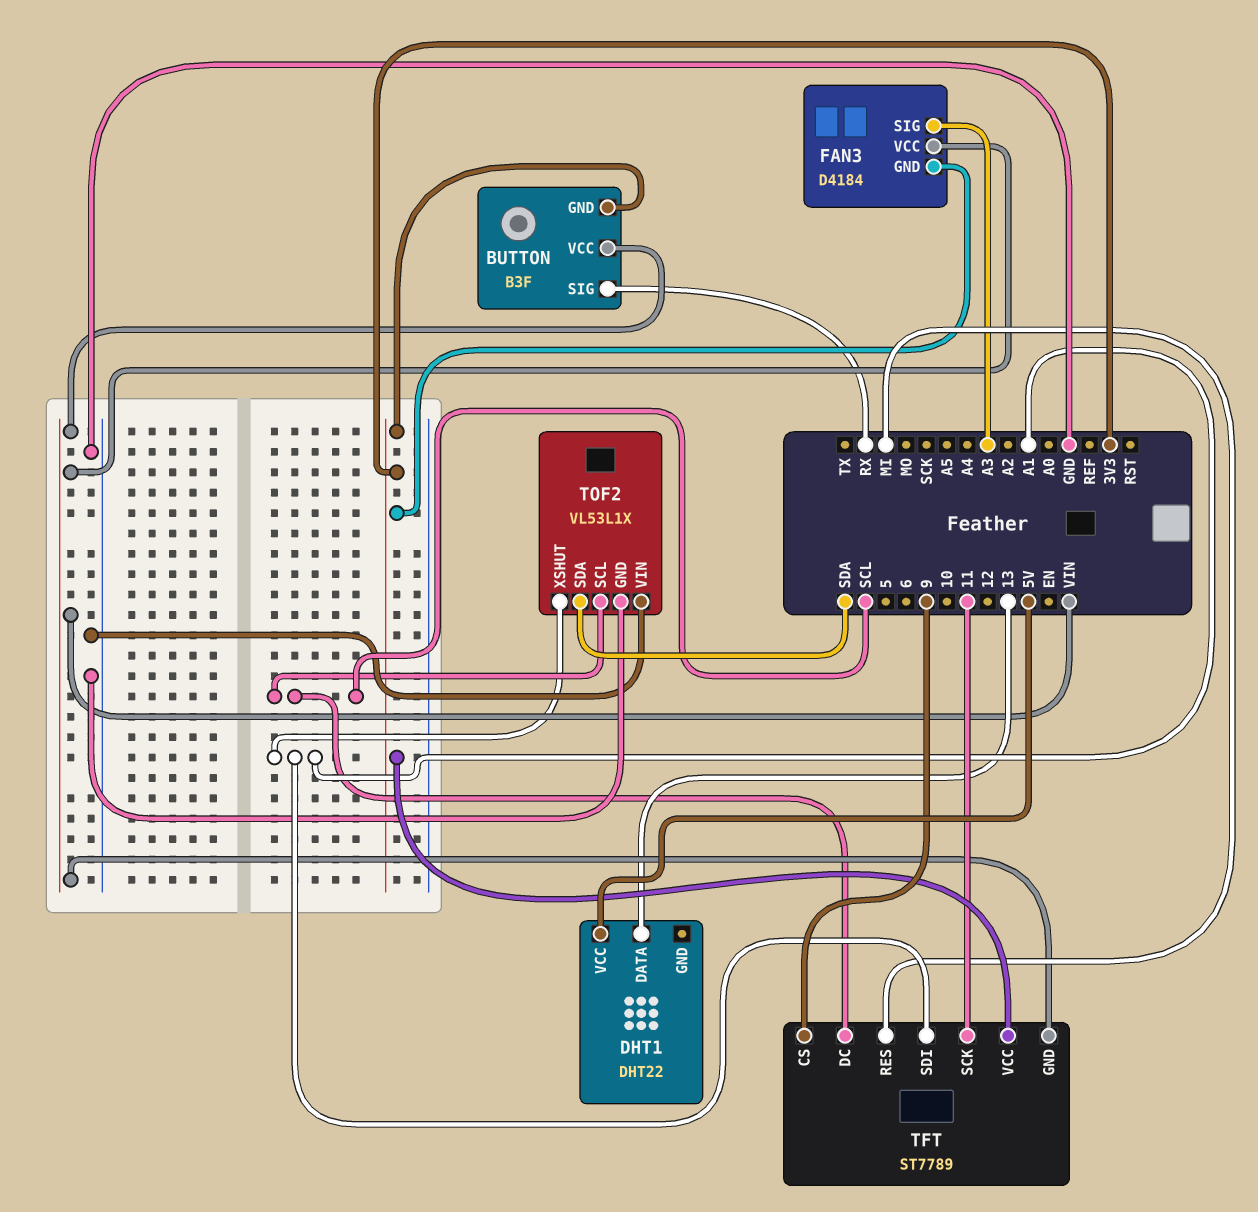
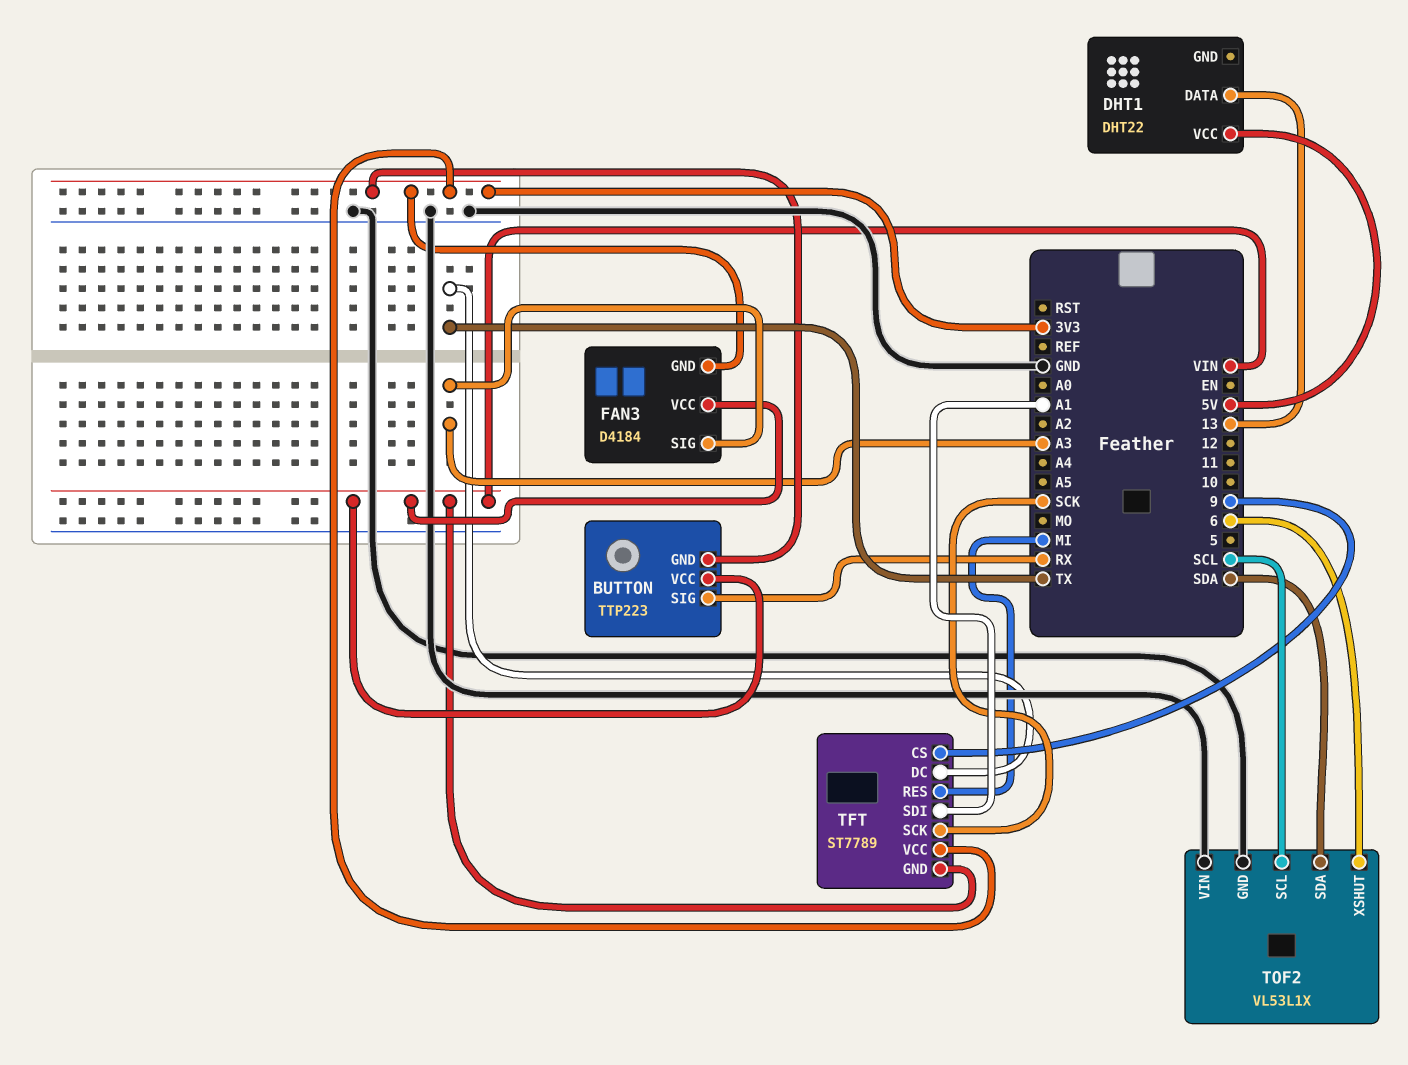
BUTTON: B3F -> TTP223
TFT pin DC: SCL -> TX
TFT pin SCK: 11 -> SCK
TOF2 pin XSHUT: A1 -> 6

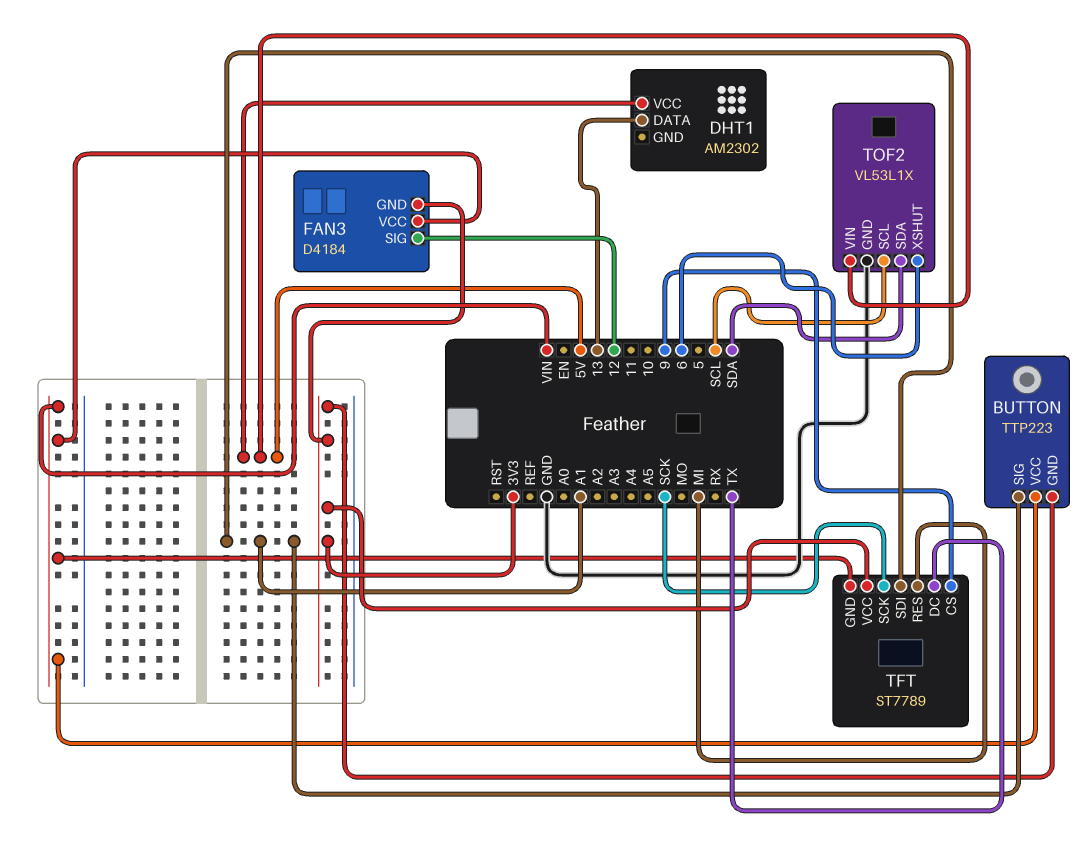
BUTTON pin SIG: RX -> A1
DHT1: DHT22 -> AM2302
FAN3 pin SIG: A3 -> 12
TOF2 pin VIN: GND -> 5V

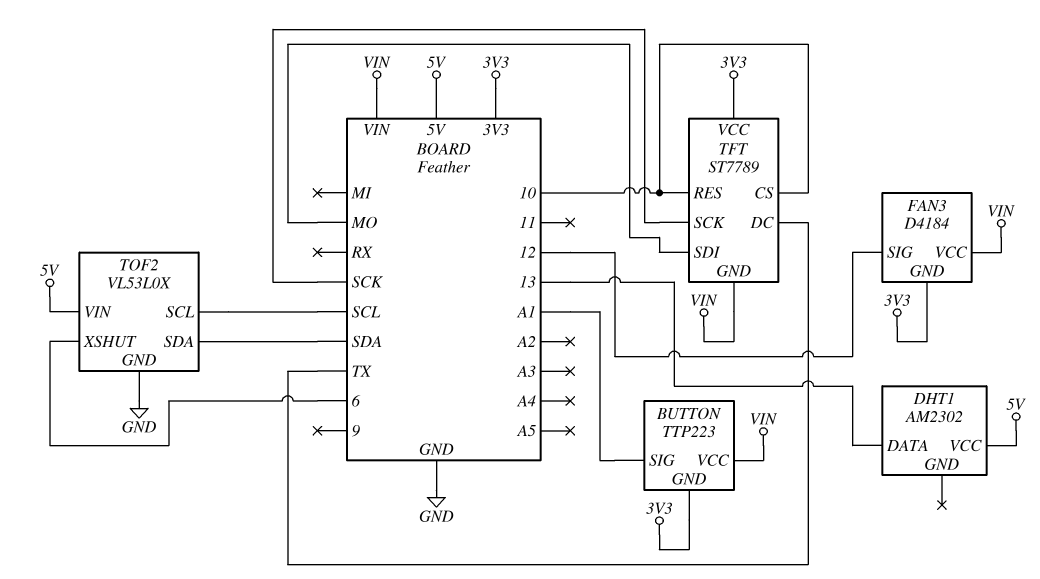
TFT pin CS: 9 -> 10
TFT pin RES: MI -> 10
TFT pin SDI: A1 -> MO
TOF2: VL53L1X -> VL53L0X

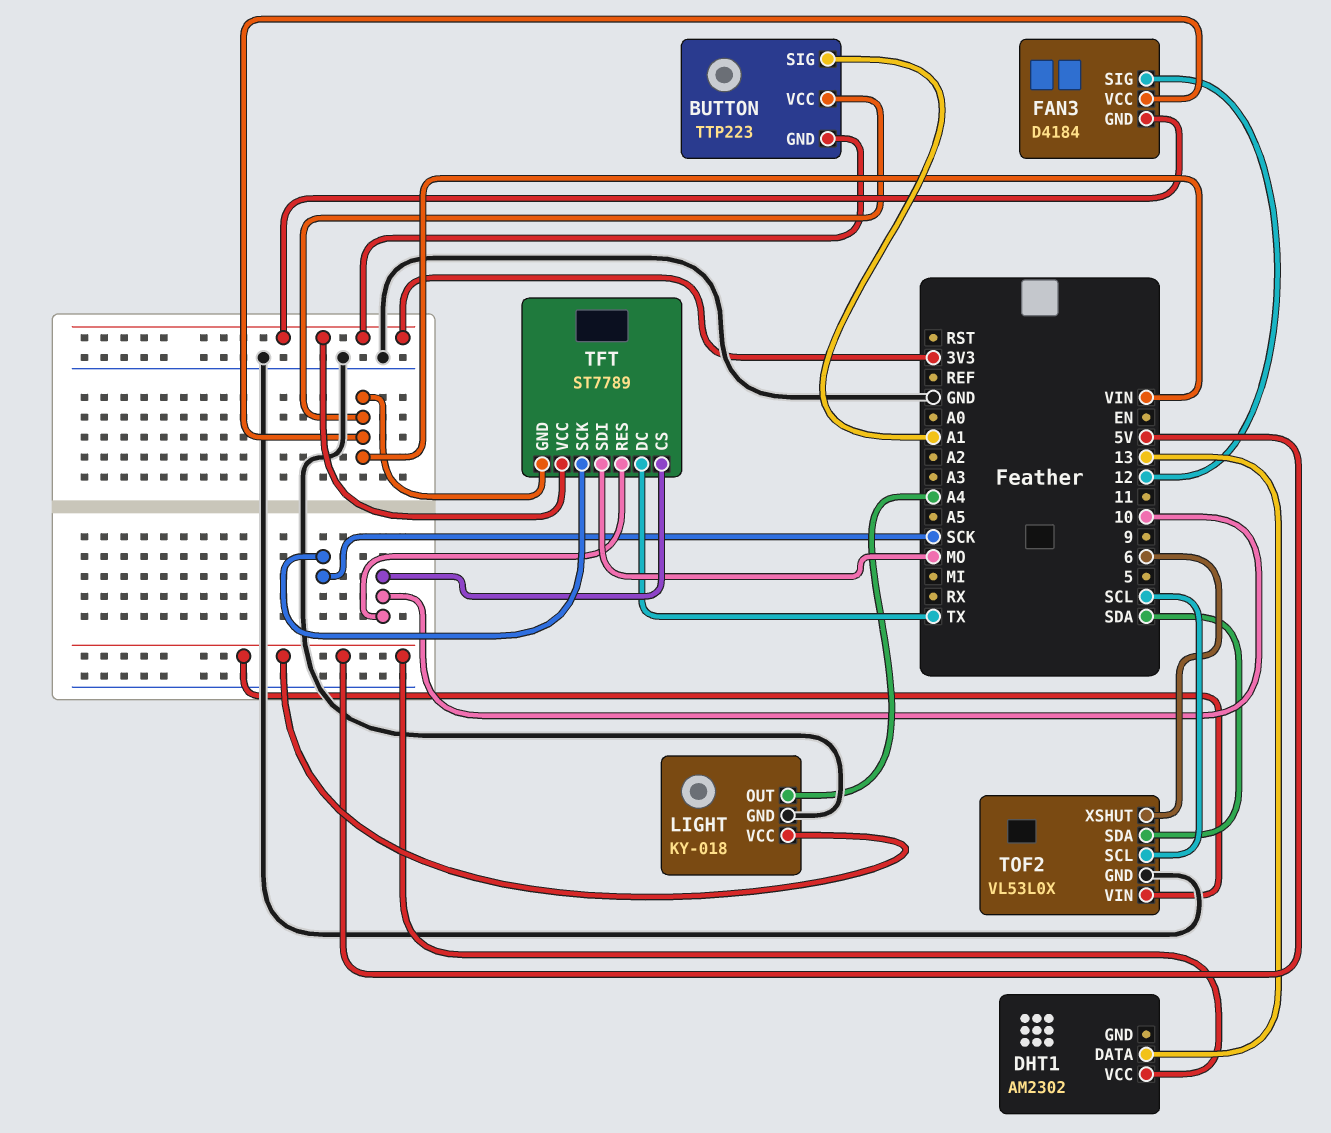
LIGHT: none -> KY-018
LIGHT pin GND: none -> GND
LIGHT pin OUT: none -> A4
LIGHT pin VCC: none -> 5V

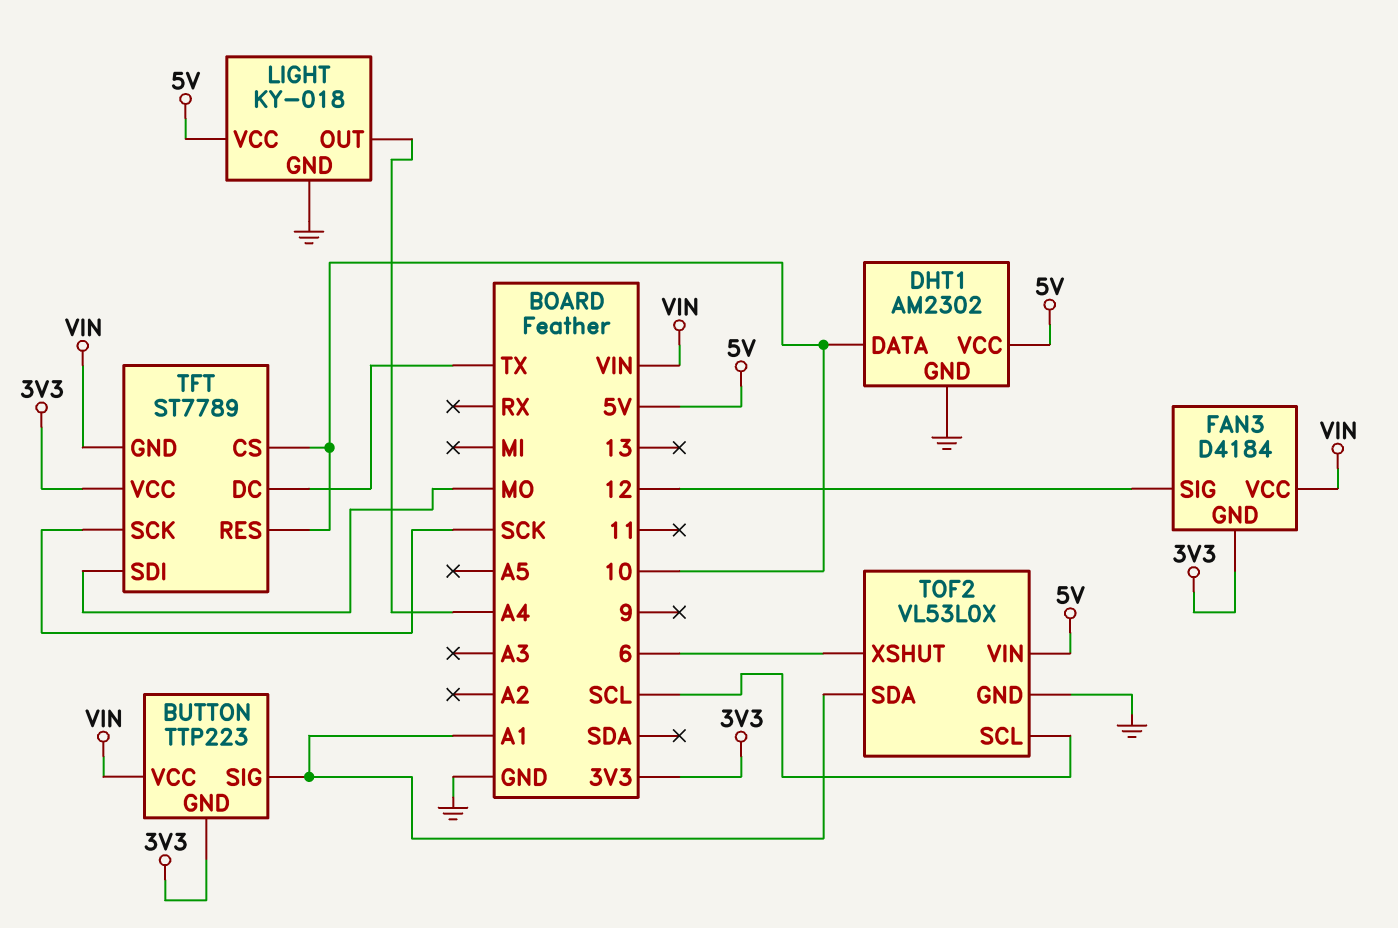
DHT1 pin DATA: 13 -> 10
DHT1 pin GND: none -> GND
TOF2 pin SDA: SDA -> A1

